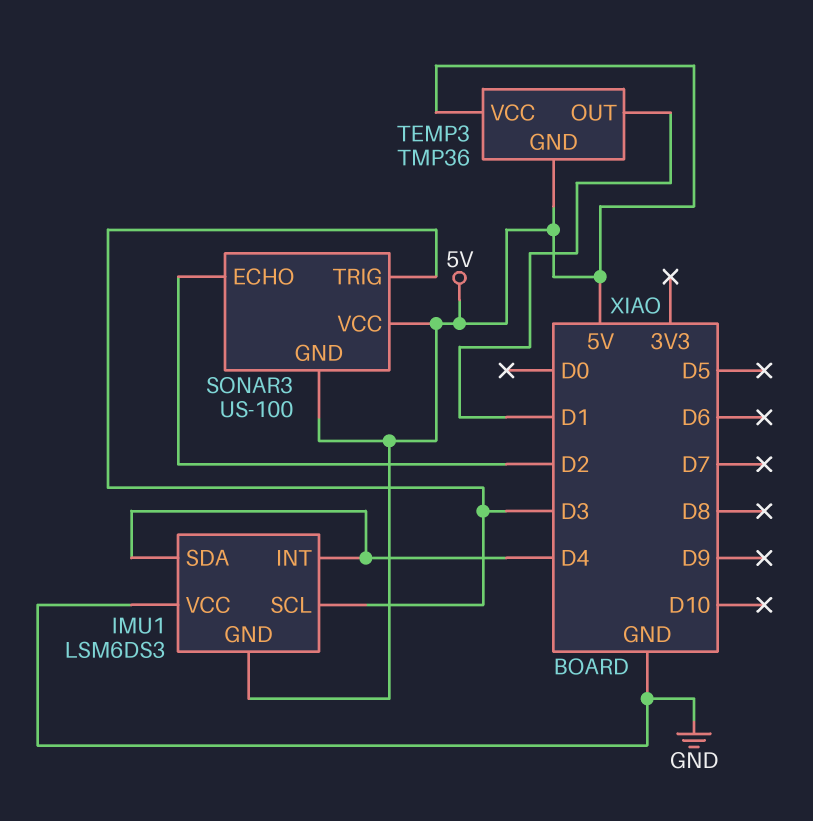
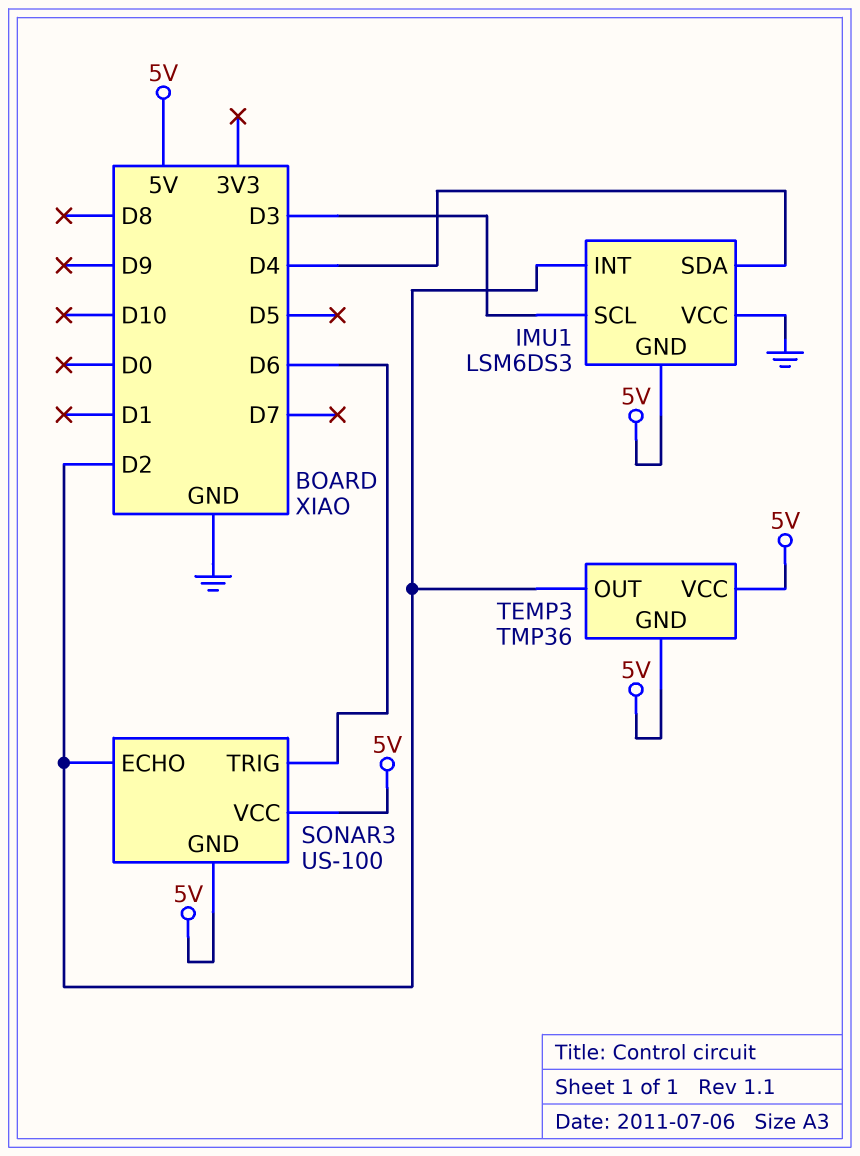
IMU1 pin INT: D4 -> D2
SONAR3 pin TRIG: D3 -> D6
TEMP3 pin OUT: D1 -> D2

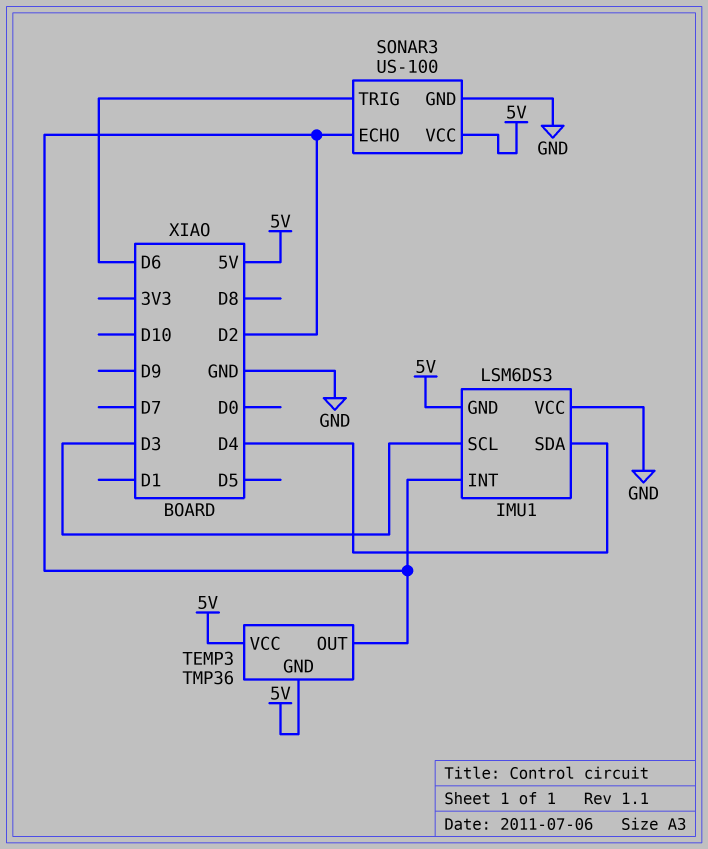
SONAR3 pin GND: 5V -> GND

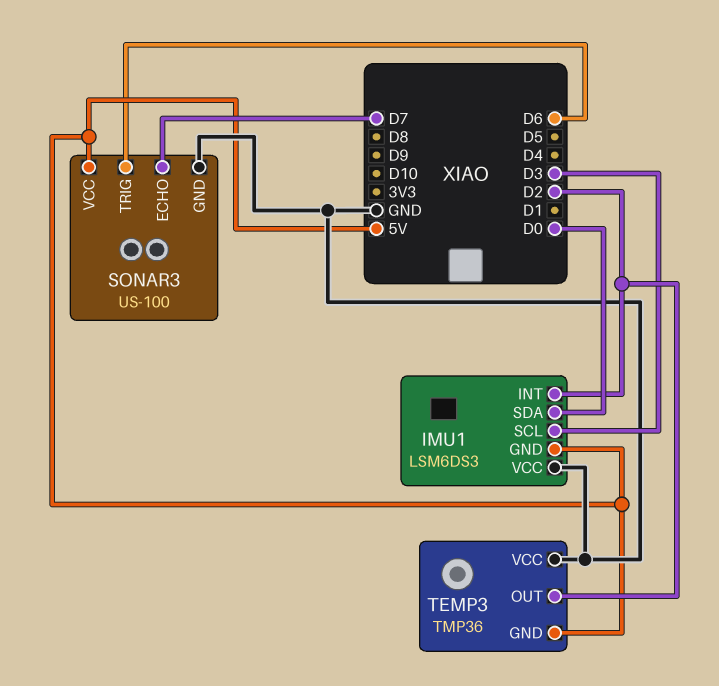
IMU1 pin SDA: D4 -> D0
SONAR3 pin ECHO: D2 -> D7
TEMP3 pin VCC: 5V -> GND

